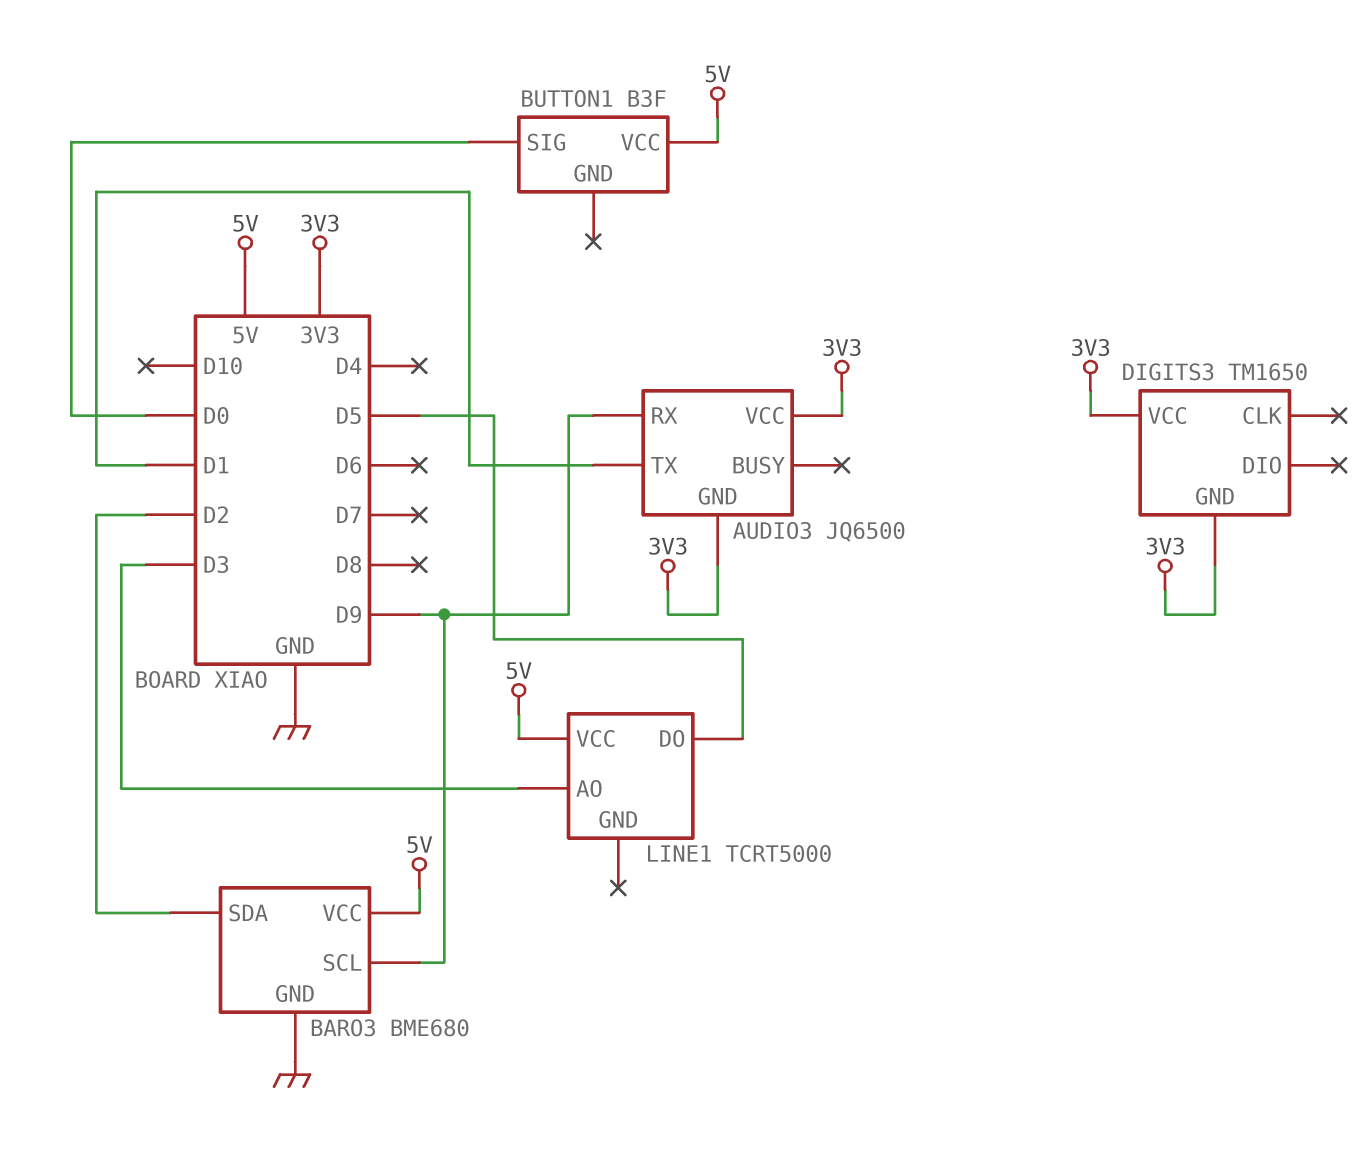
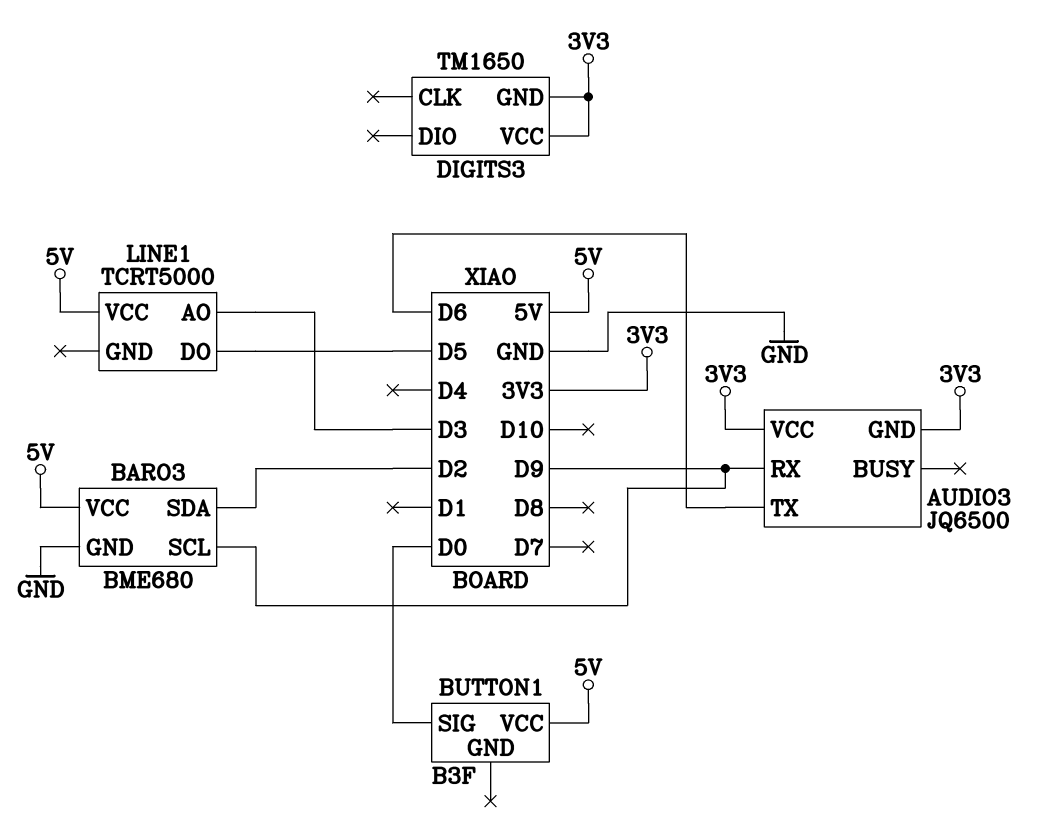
AUDIO3 pin TX: D1 -> D6

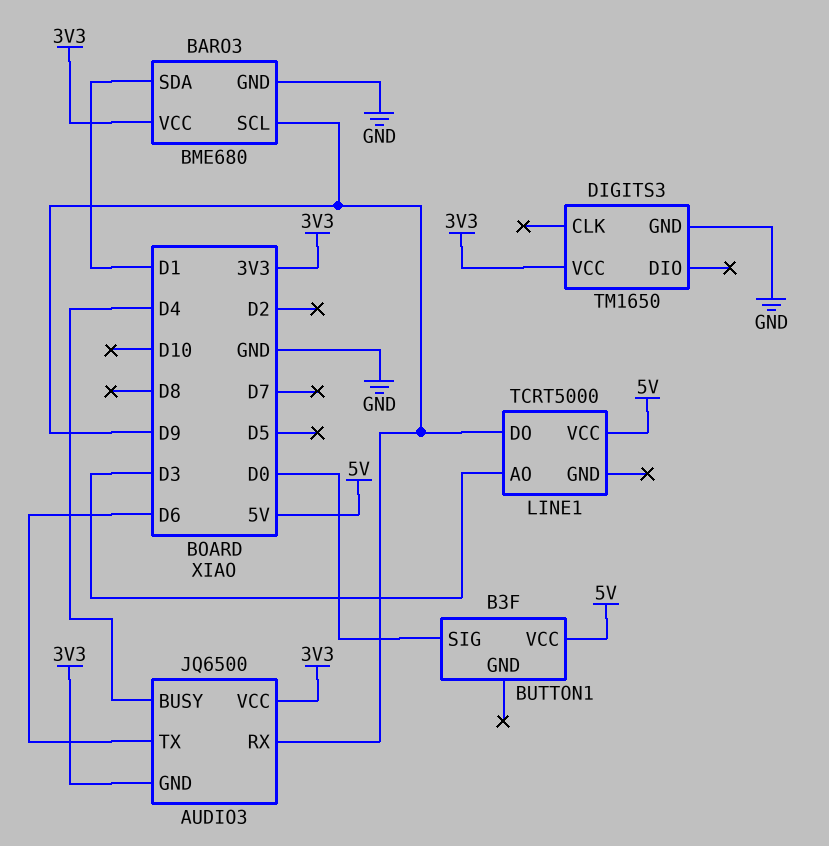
AUDIO3 pin BUSY: none -> D4
BARO3 pin SDA: D2 -> D1
BARO3 pin VCC: 5V -> 3V3
DIGITS3 pin GND: 3V3 -> GND
LINE1 pin DO: D5 -> D9

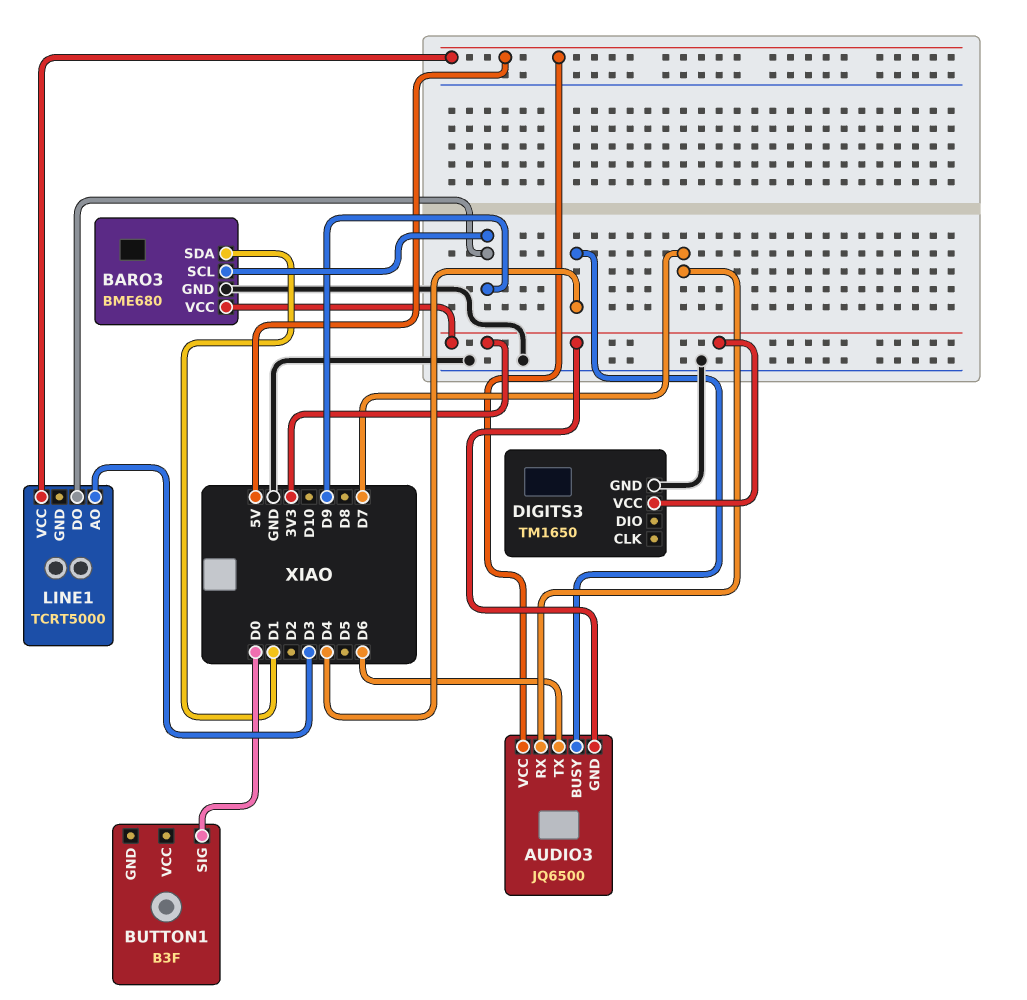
AUDIO3 pin RX: D9 -> D7
AUDIO3 pin VCC: 3V3 -> 5V
BUTTON1 pin VCC: 5V -> none

